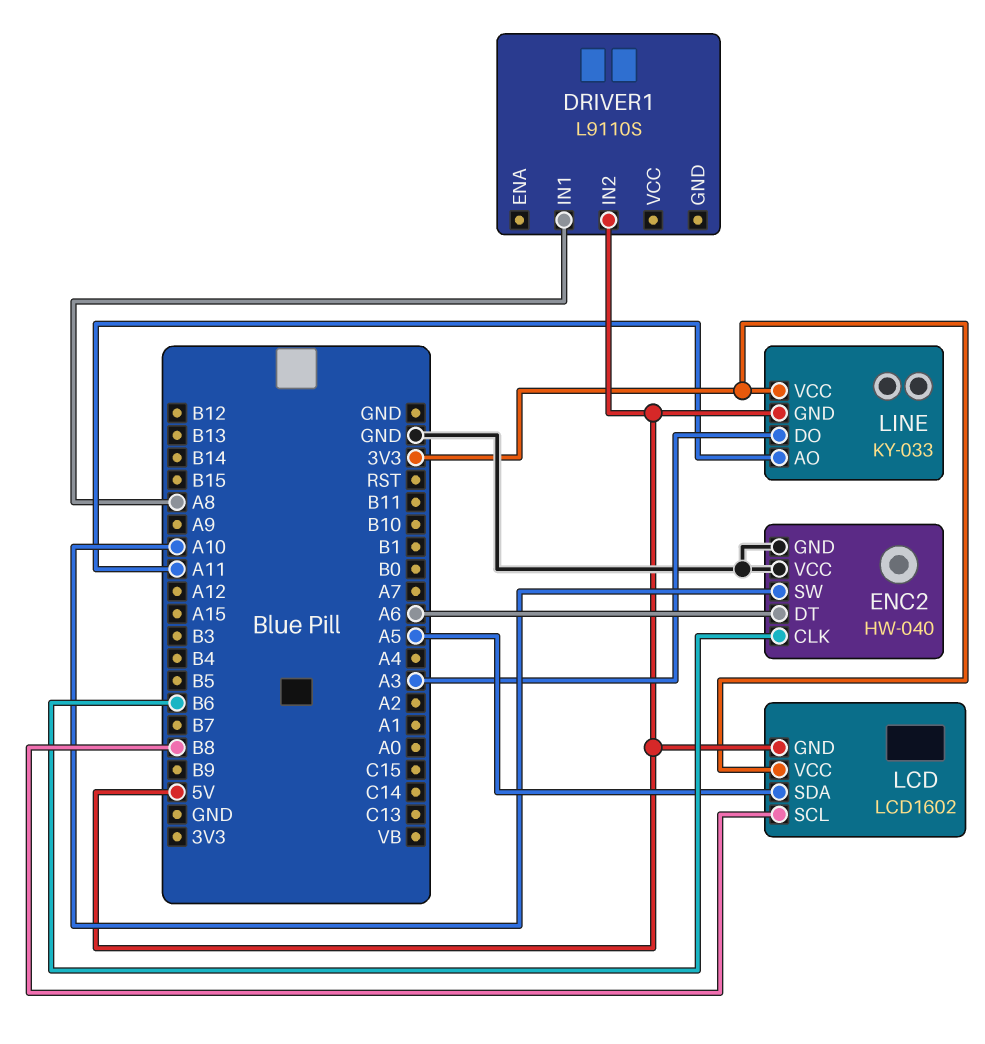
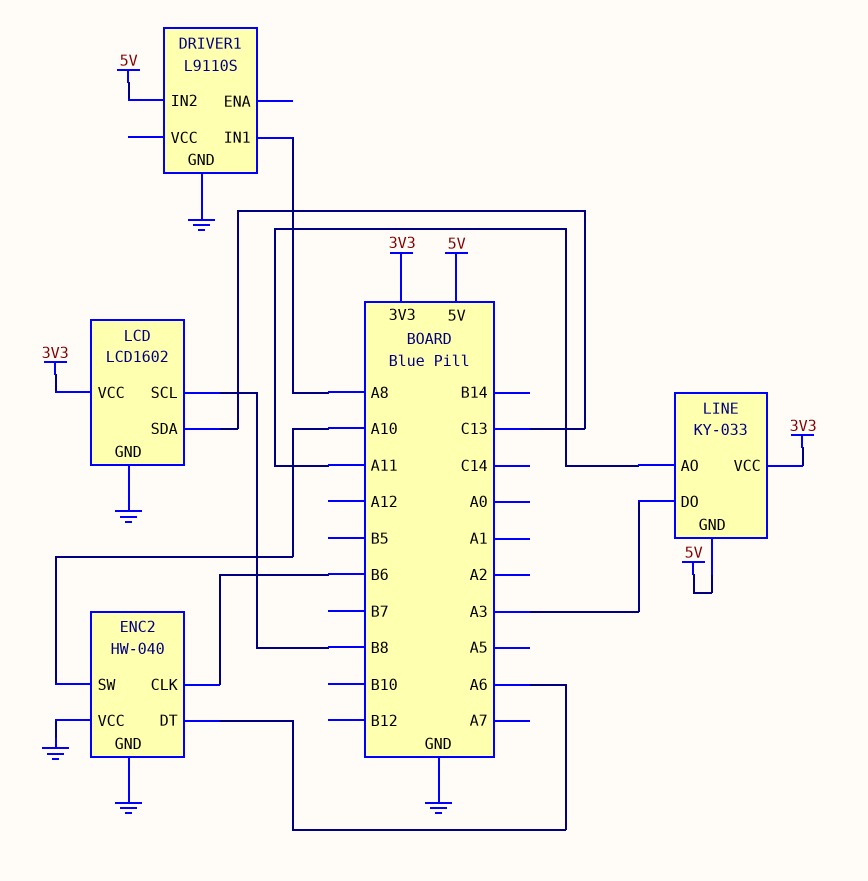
DRIVER1 pin GND: none -> GND
LCD pin GND: 5V -> GND
LCD pin SDA: A5 -> C13

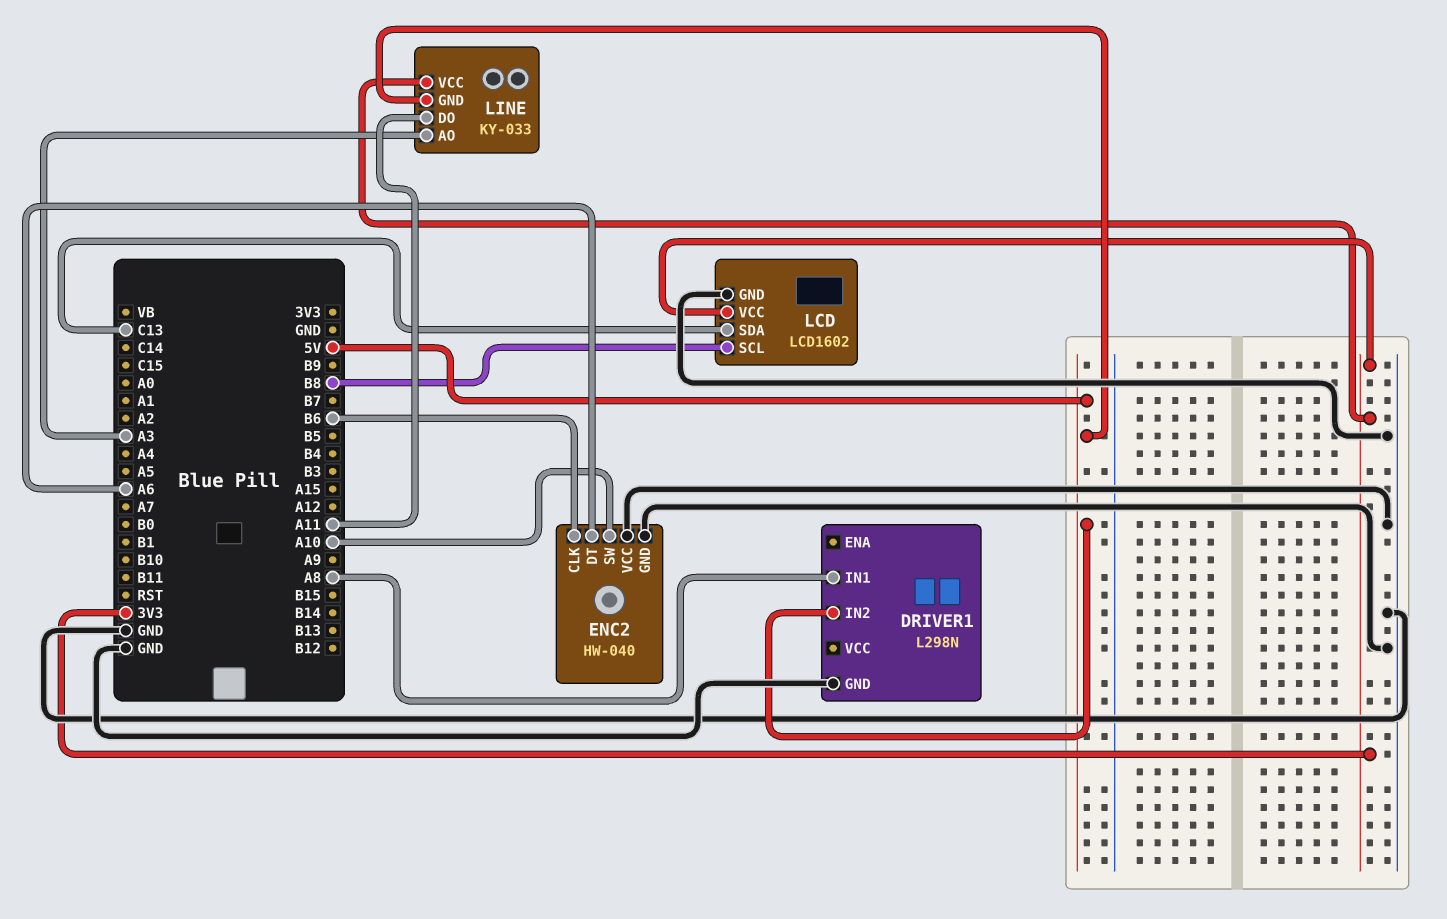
DRIVER1: L9110S -> L298N
LINE pin AO: A11 -> A3
LINE pin DO: A3 -> A11

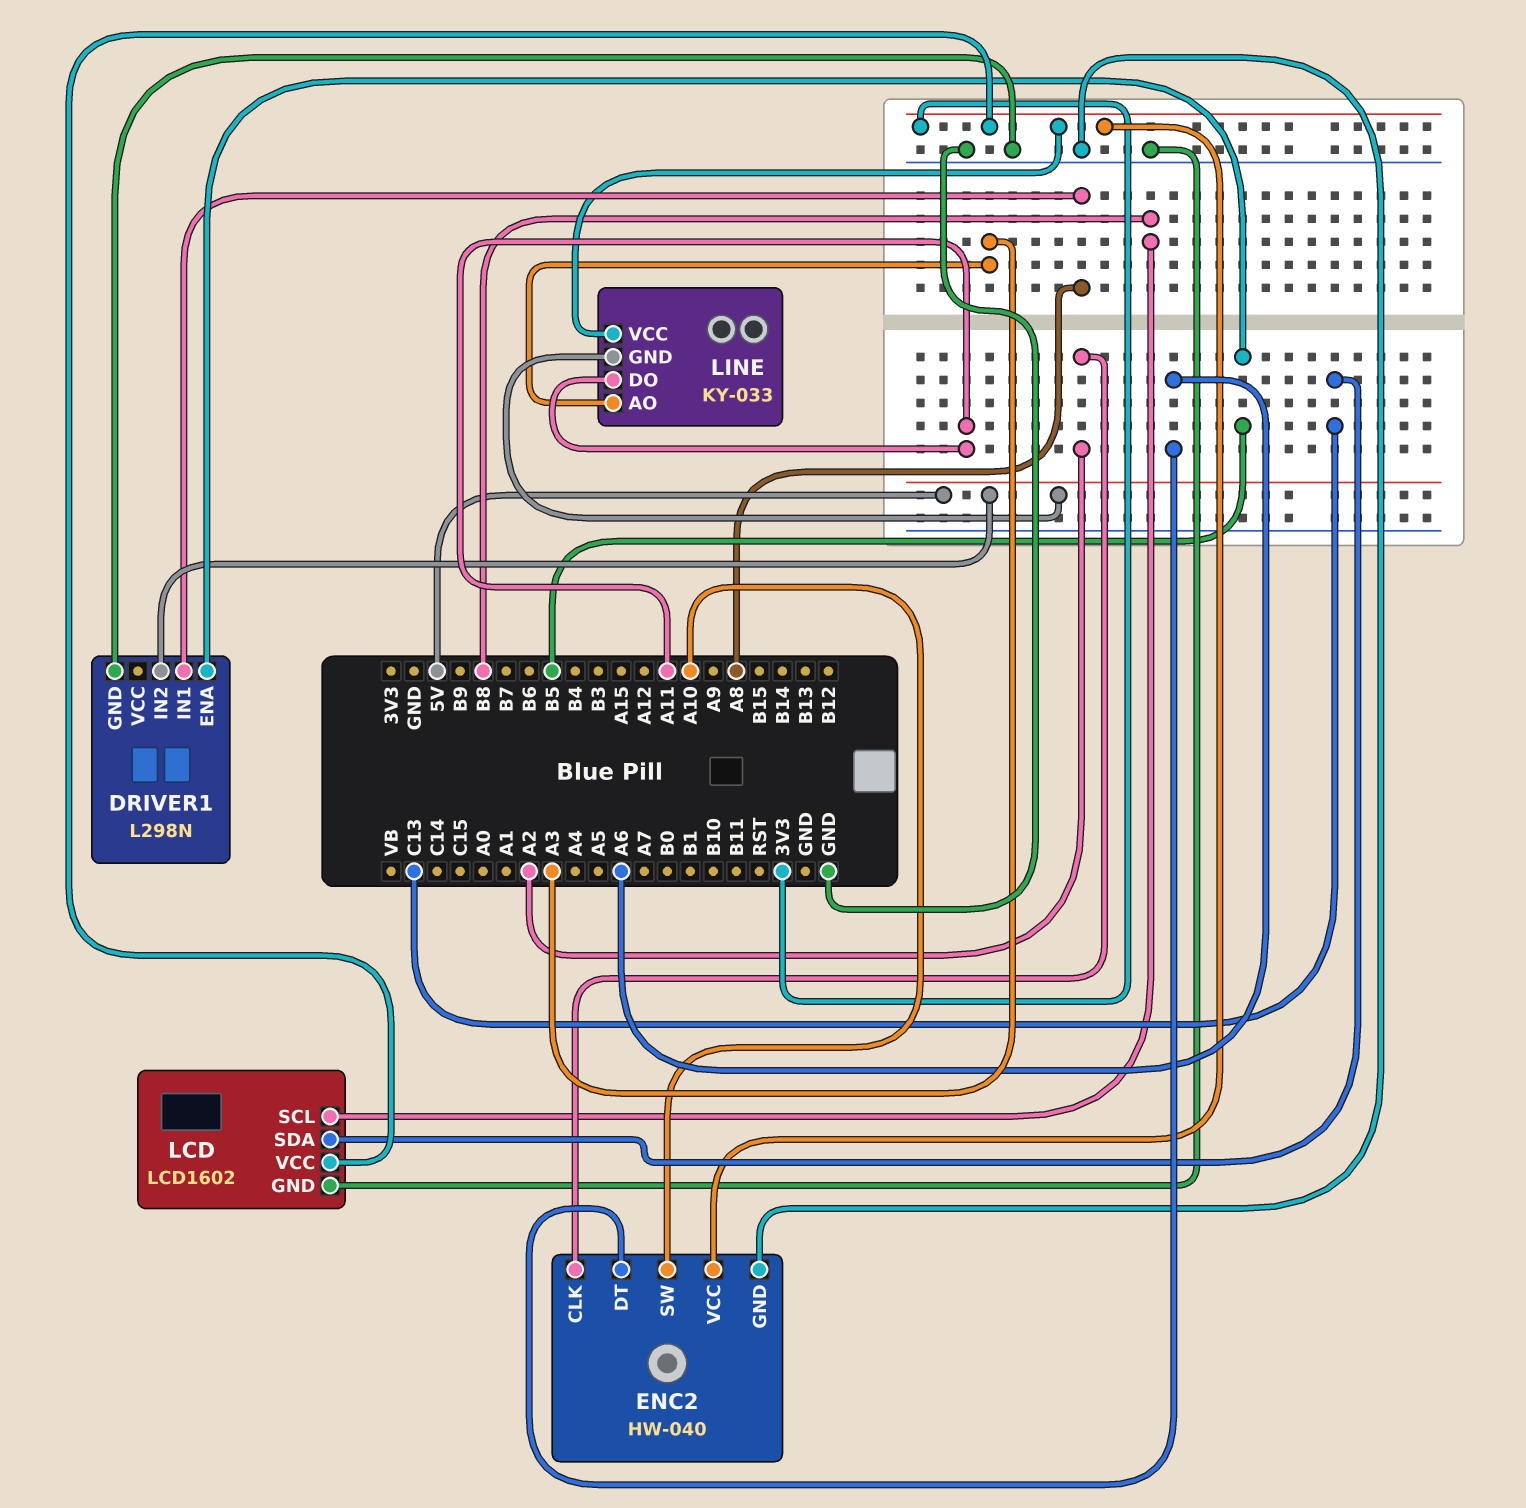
DRIVER1 pin ENA: none -> B5
ENC2 pin CLK: B6 -> A2
ENC2 pin VCC: GND -> 3V3

